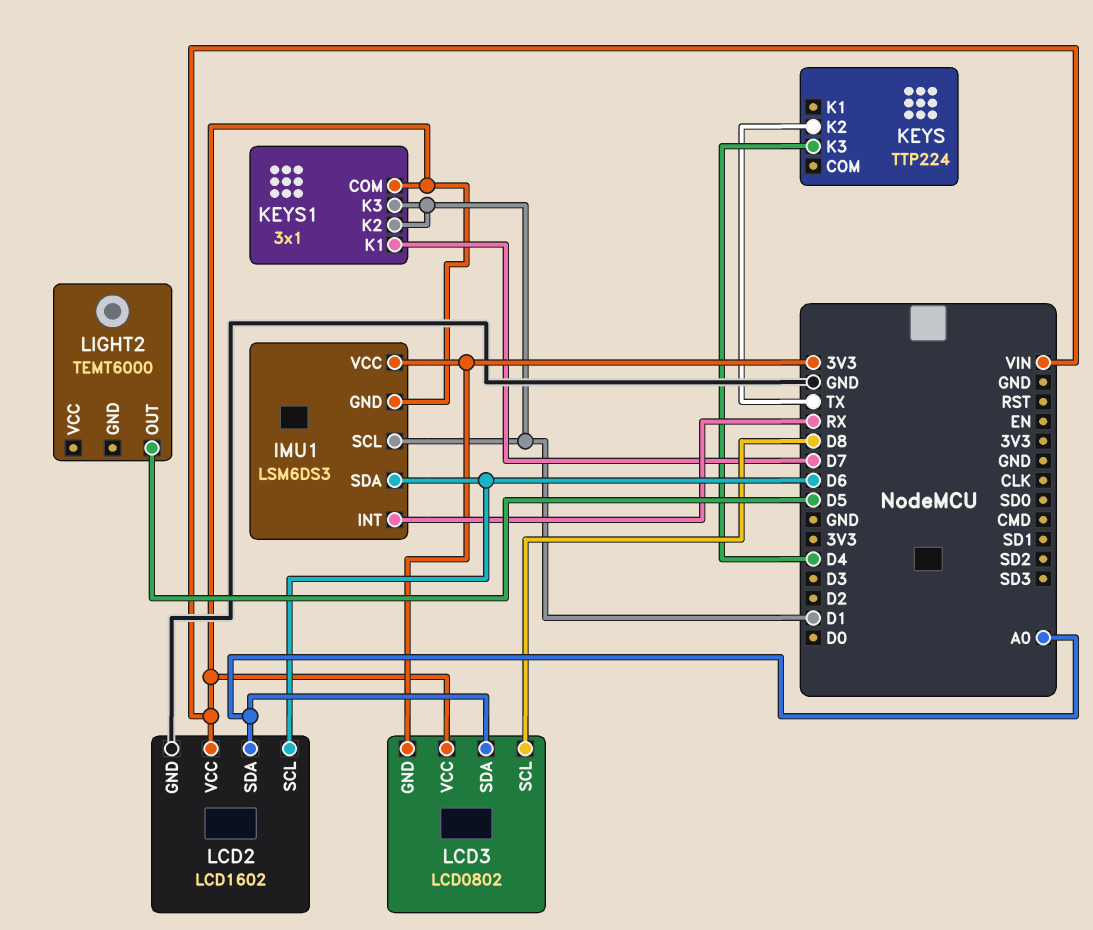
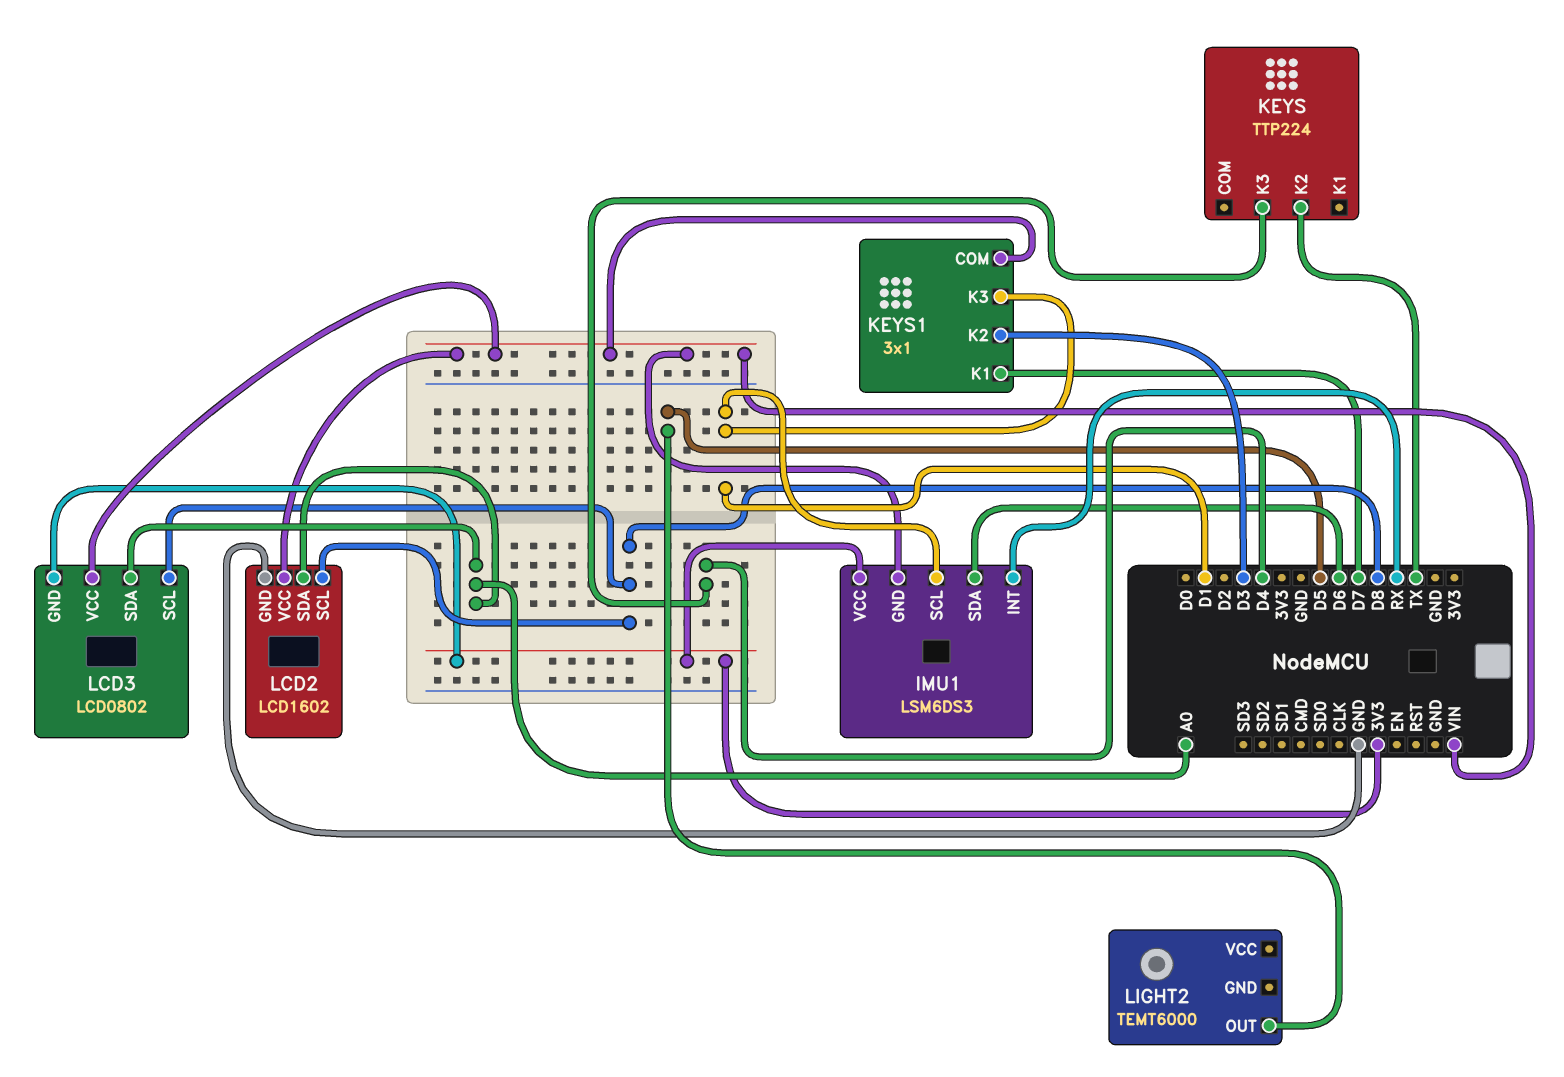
KEYS1 pin K2: D1 -> D3
LCD2 pin SCL: D6 -> D8

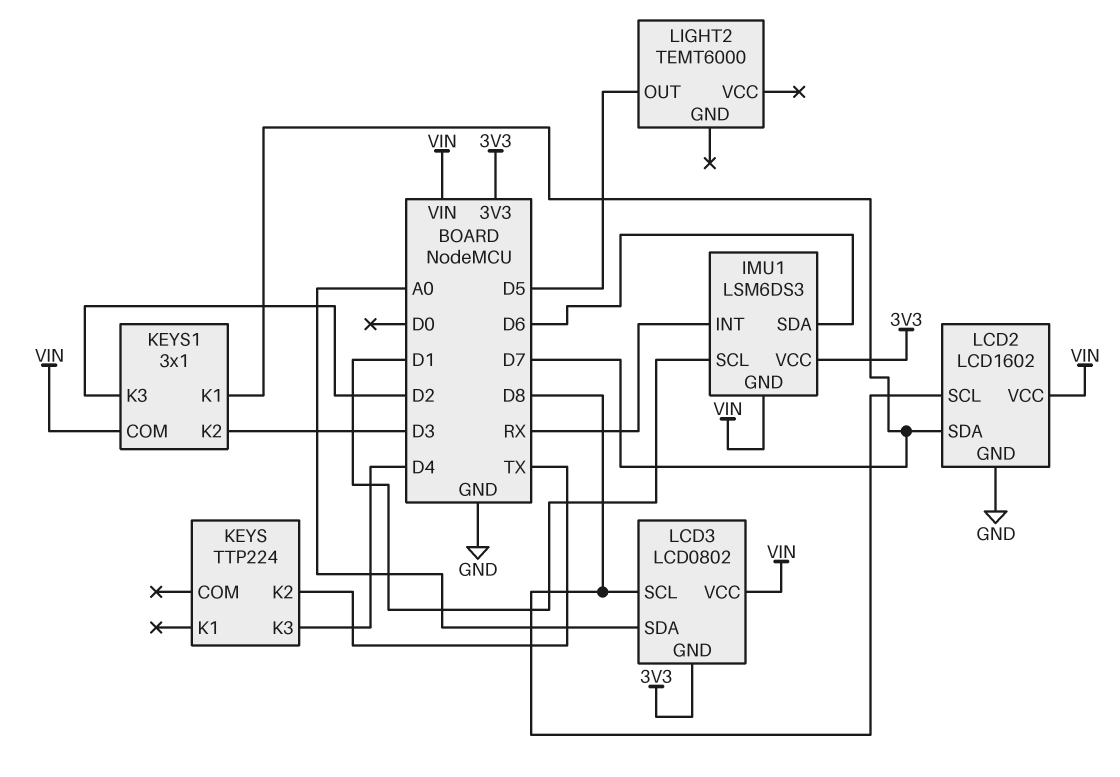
KEYS1 pin K3: D1 -> D2
LCD2 pin SDA: A0 -> D7

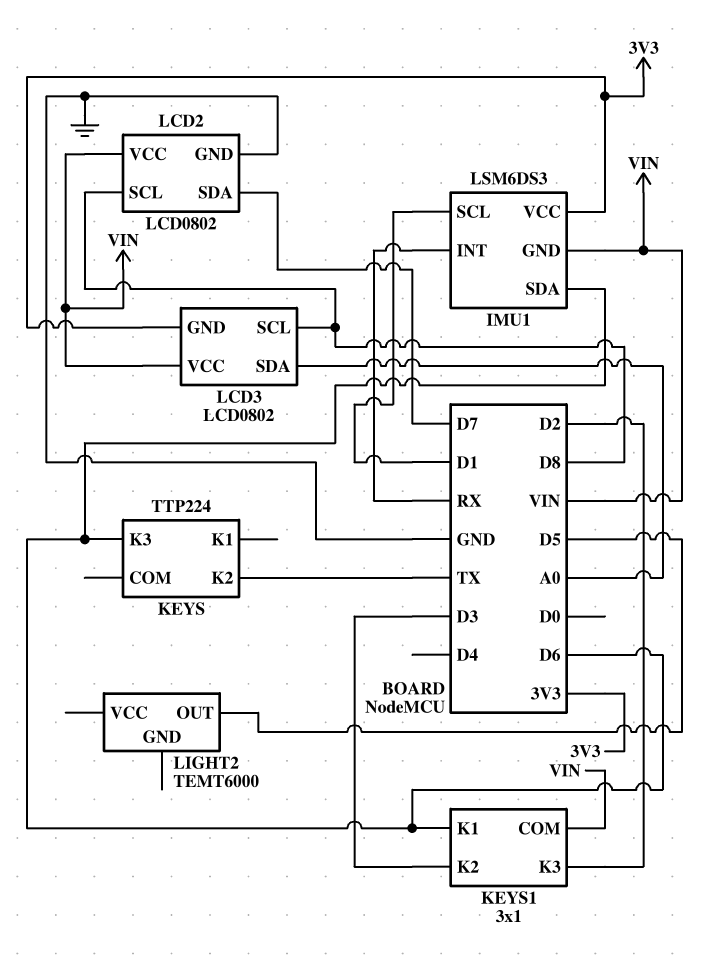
KEYS pin K3: D4 -> D6
KEYS1 pin K1: D7 -> D6
LCD2: LCD1602 -> LCD0802

